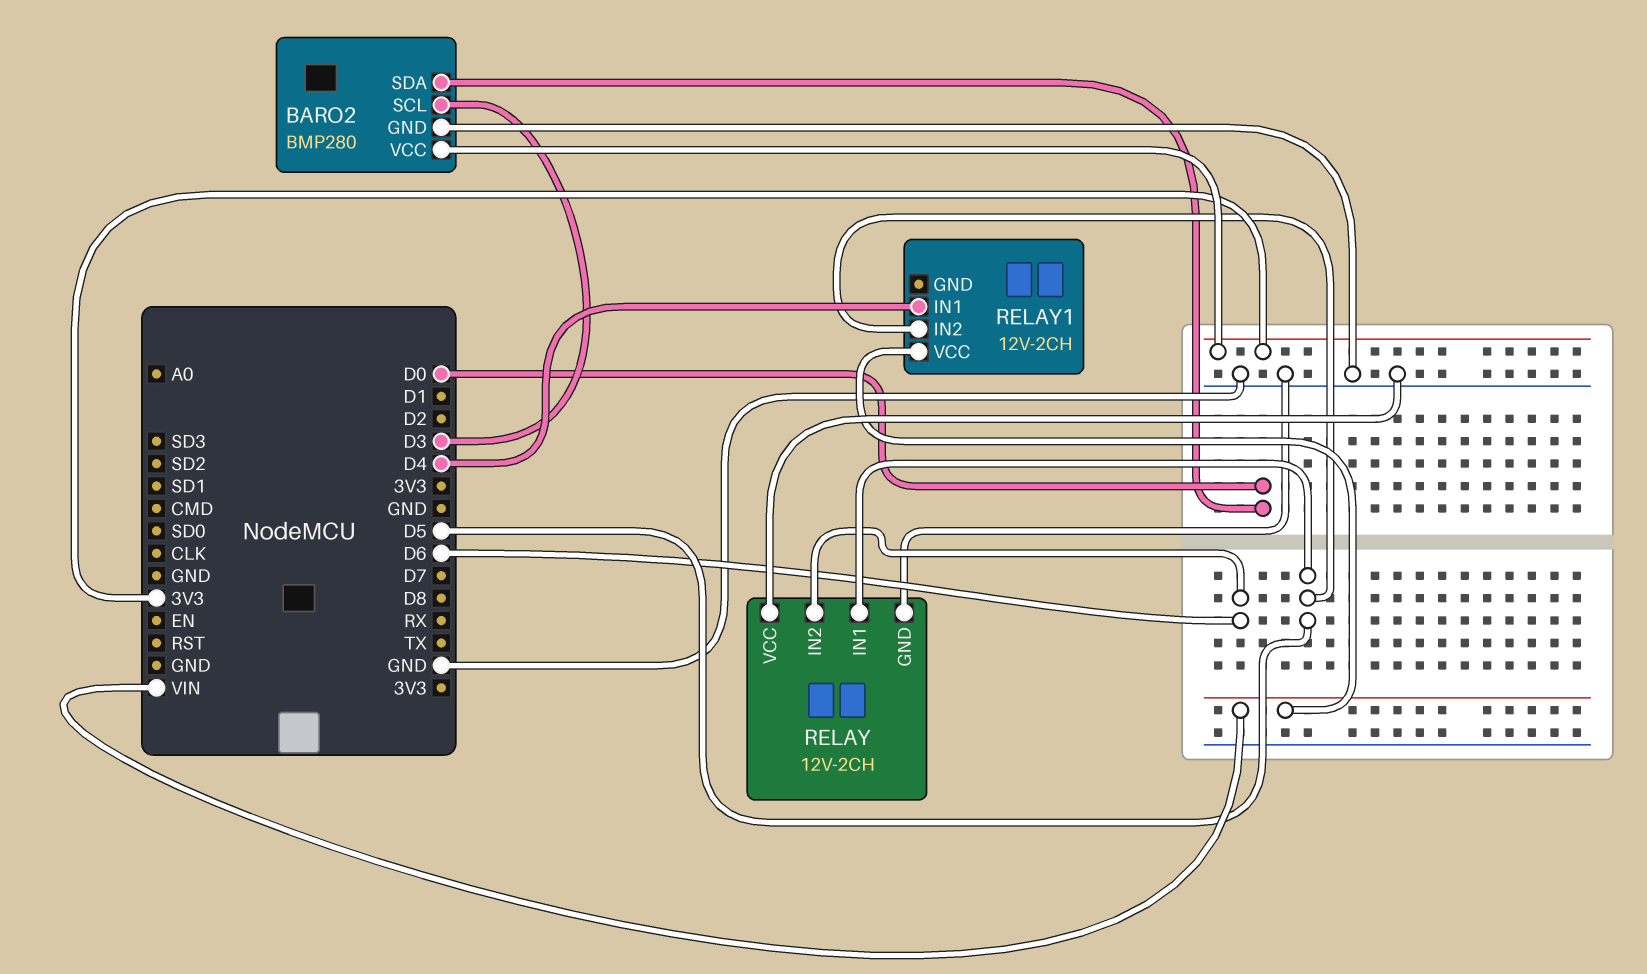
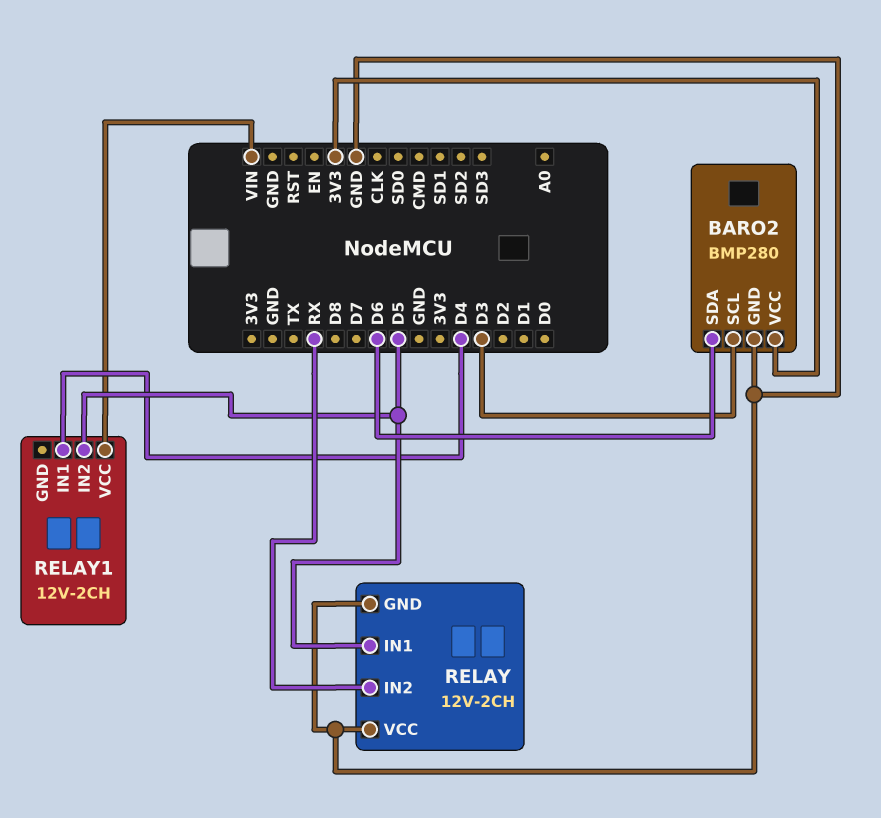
BARO2 pin SDA: D0 -> D6
RELAY pin IN2: D6 -> RX

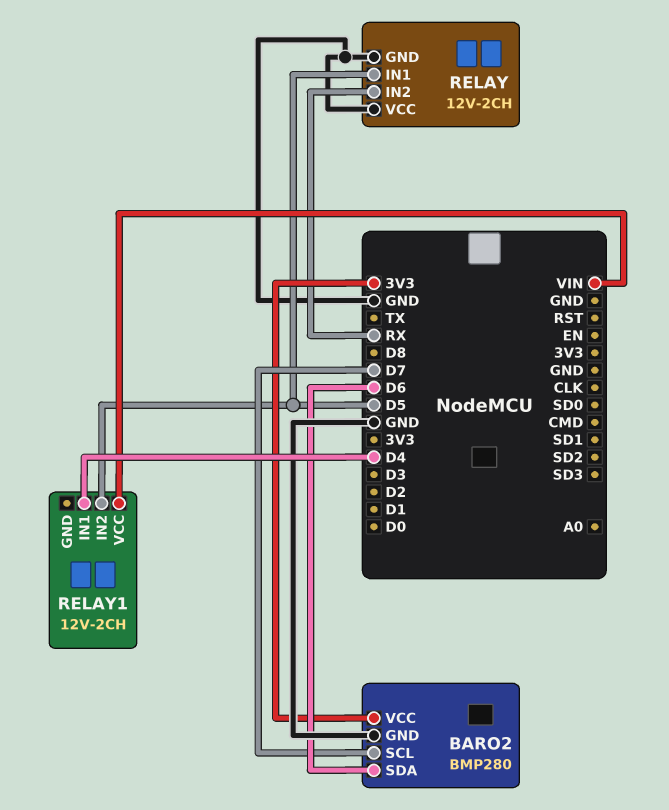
BARO2 pin SCL: D3 -> D7

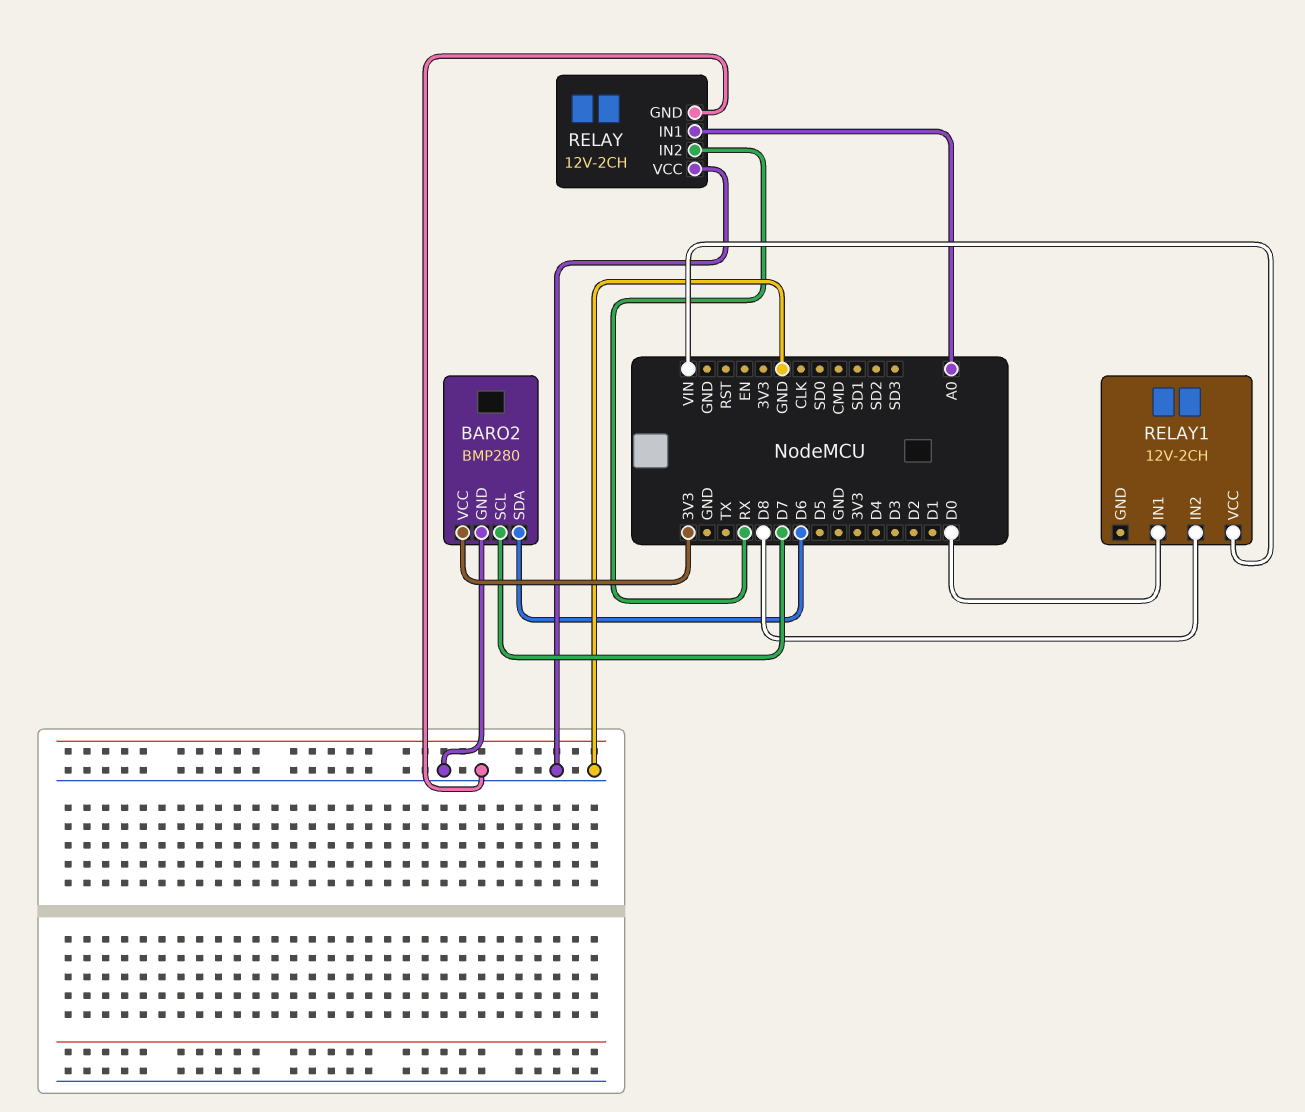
RELAY pin IN1: D5 -> A0
RELAY1 pin IN1: D4 -> D0
RELAY1 pin IN2: D5 -> D8

